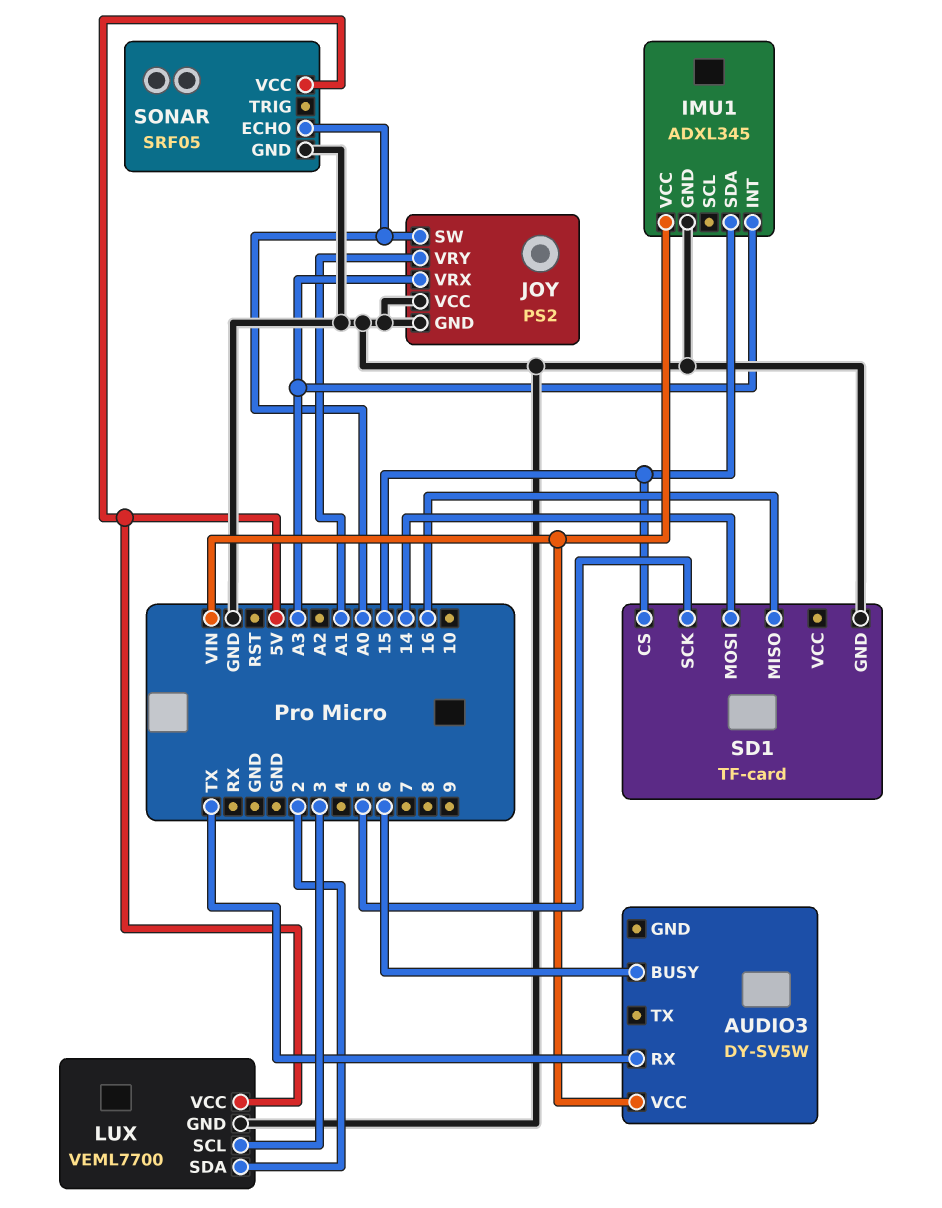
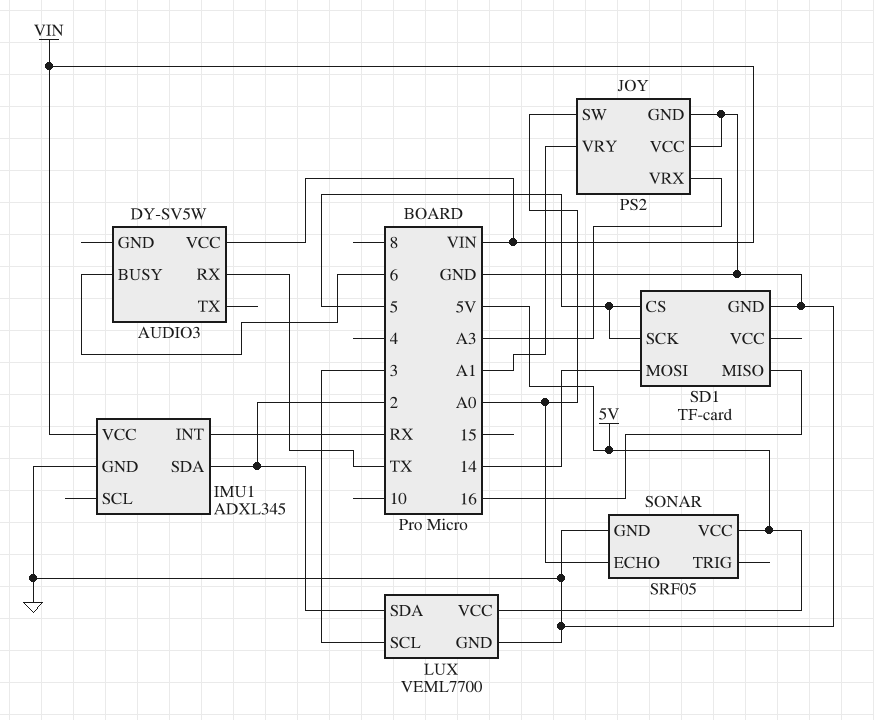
IMU1 pin INT: A3 -> RX
IMU1 pin SDA: 15 -> 2
SD1 pin CS: 15 -> 5

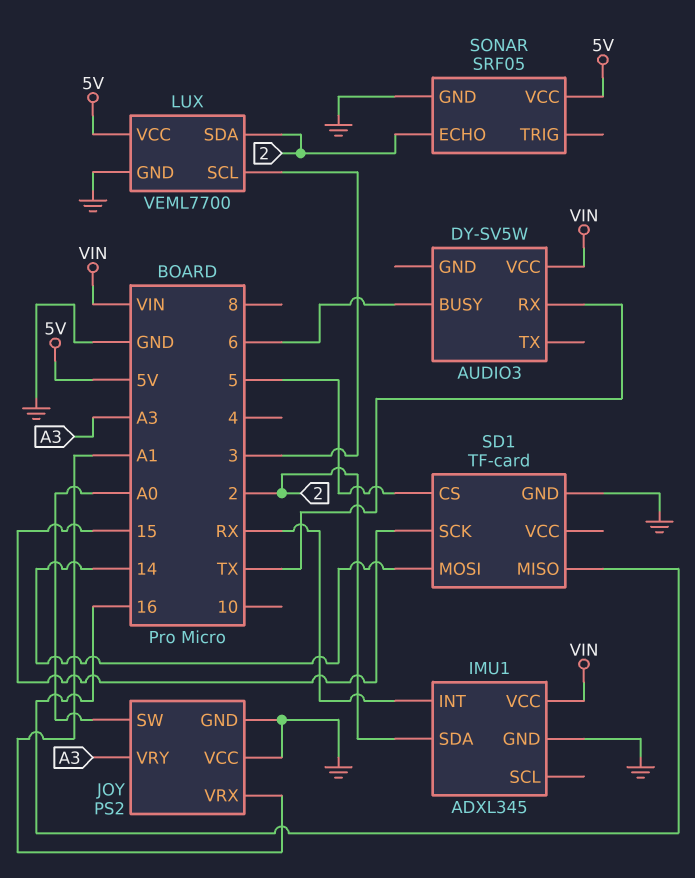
JOY pin VRX: A3 -> A1
JOY pin VRY: A1 -> A3
SD1 pin SCK: 5 -> 15
SONAR pin ECHO: A0 -> 2

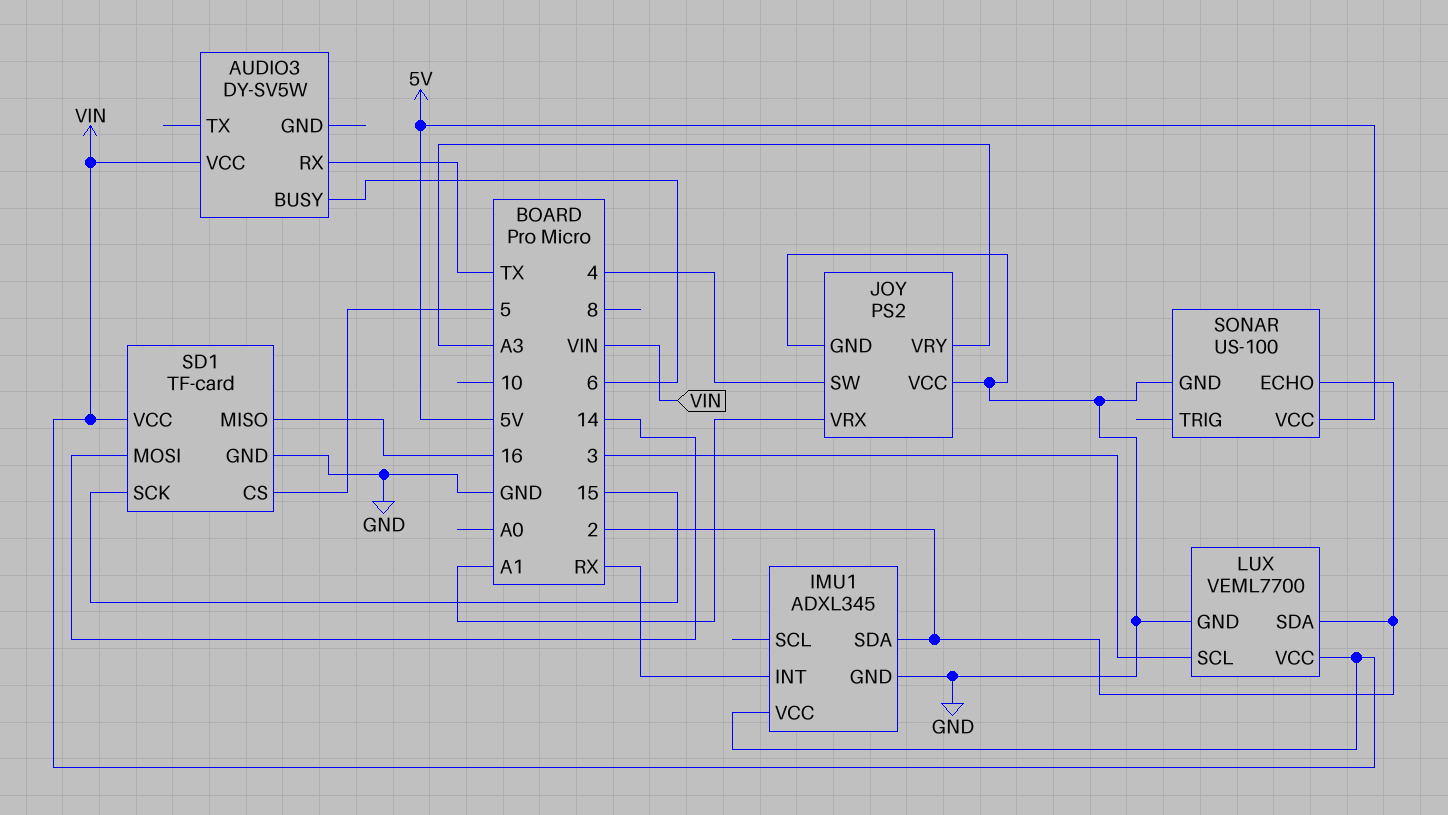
JOY pin SW: A0 -> 4
LUX pin VCC: 5V -> VIN
SD1 pin VCC: none -> VIN
SONAR: SRF05 -> US-100

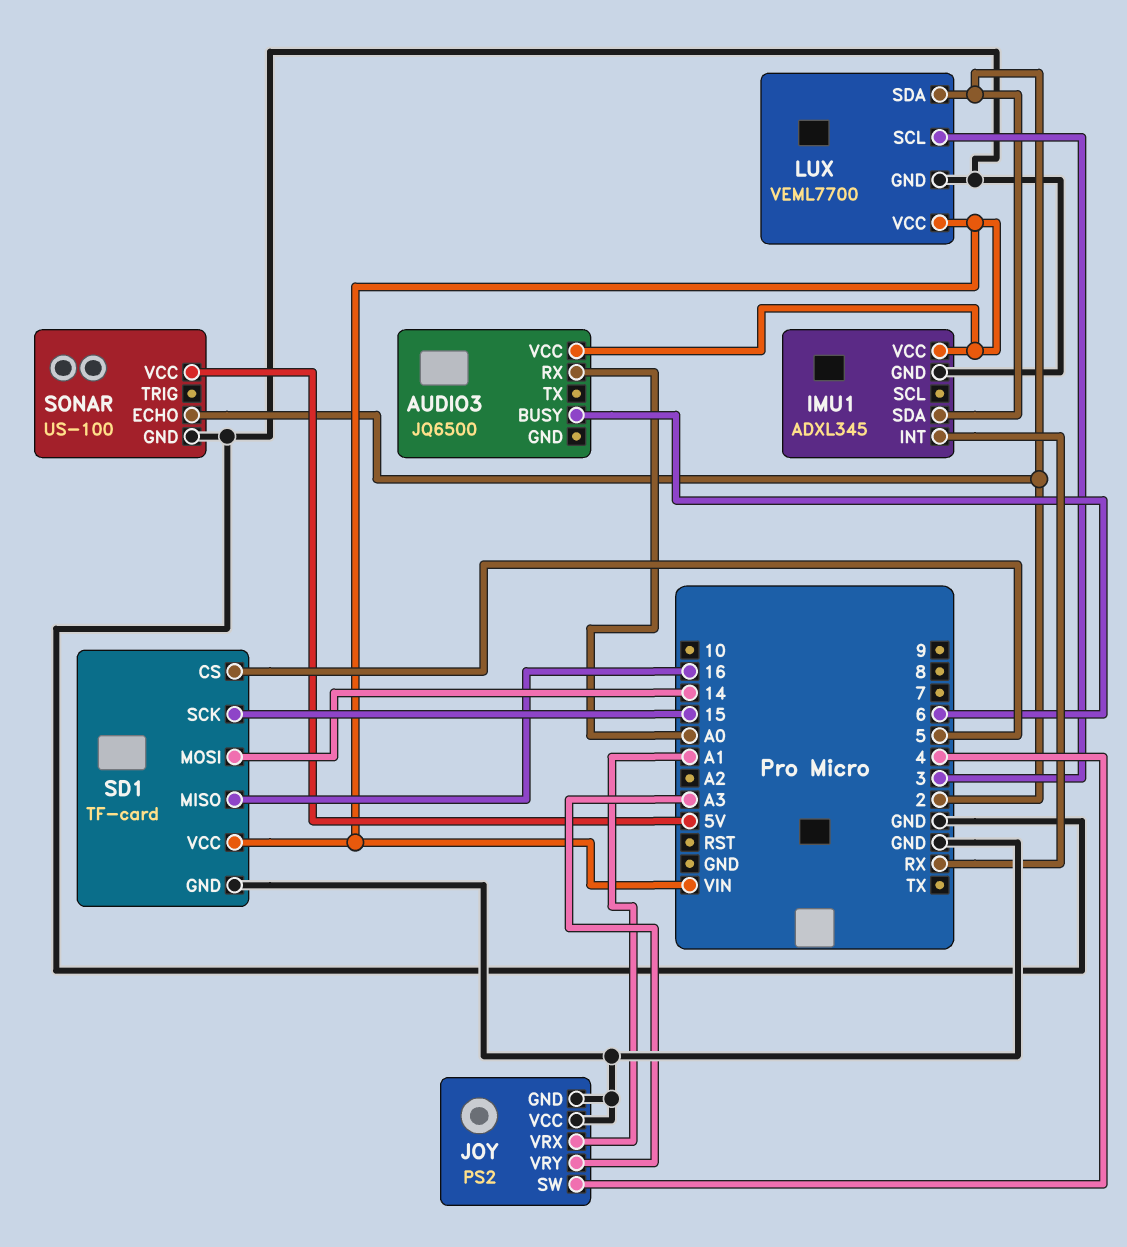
AUDIO3: DY-SV5W -> JQ6500
AUDIO3 pin RX: TX -> A0

